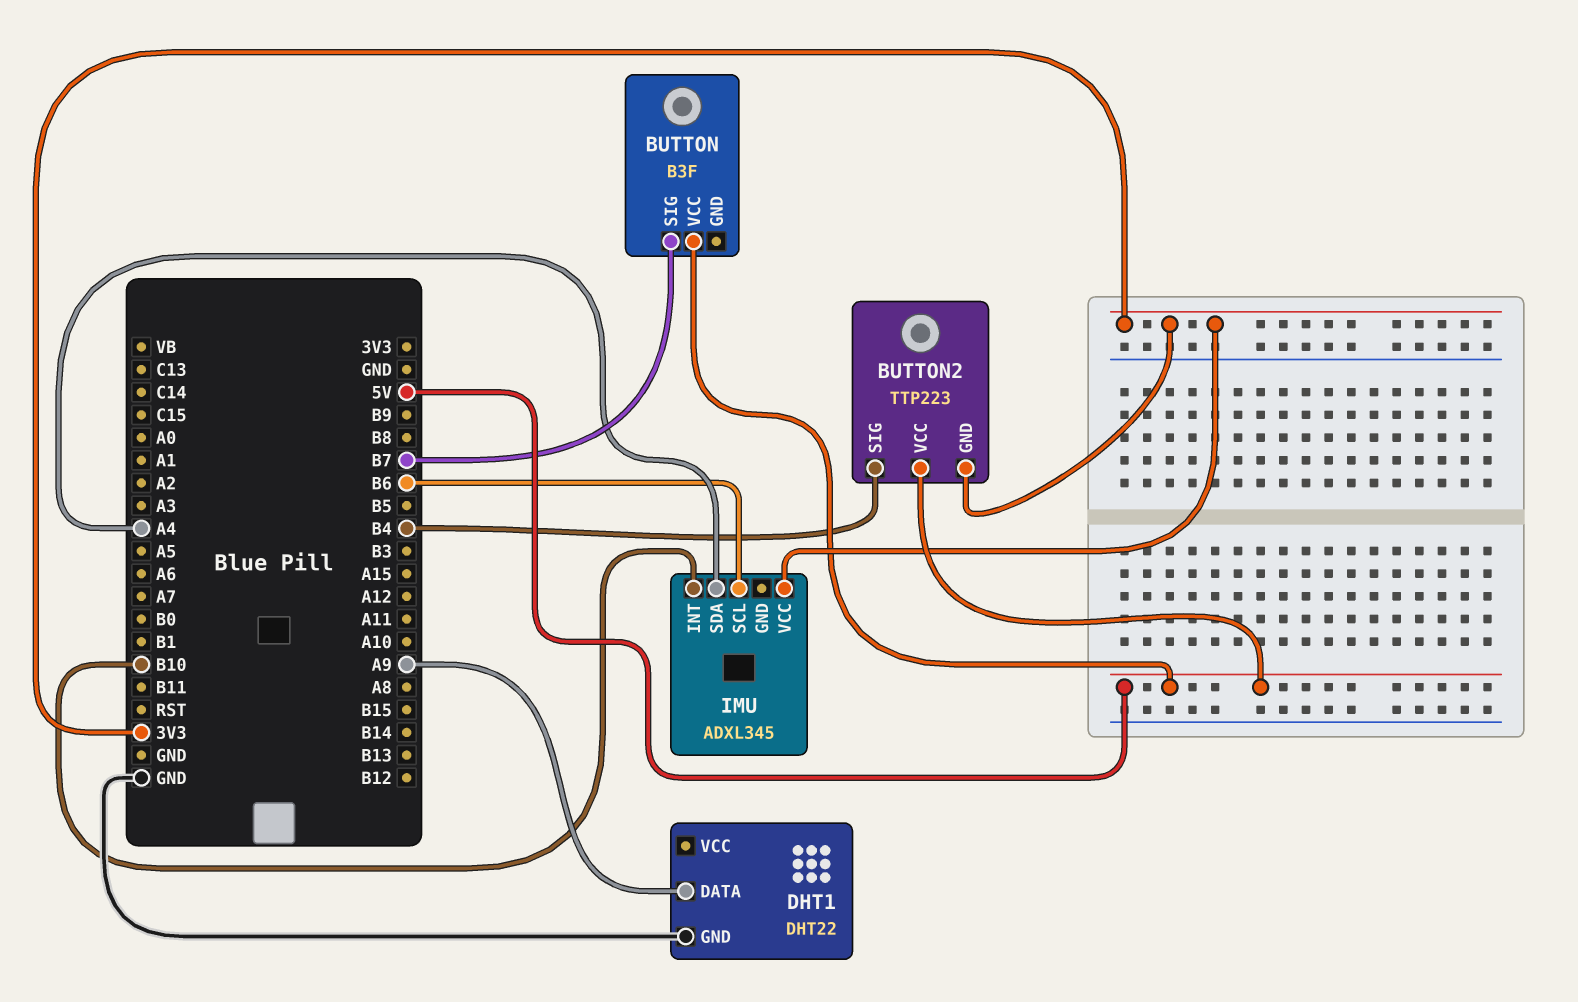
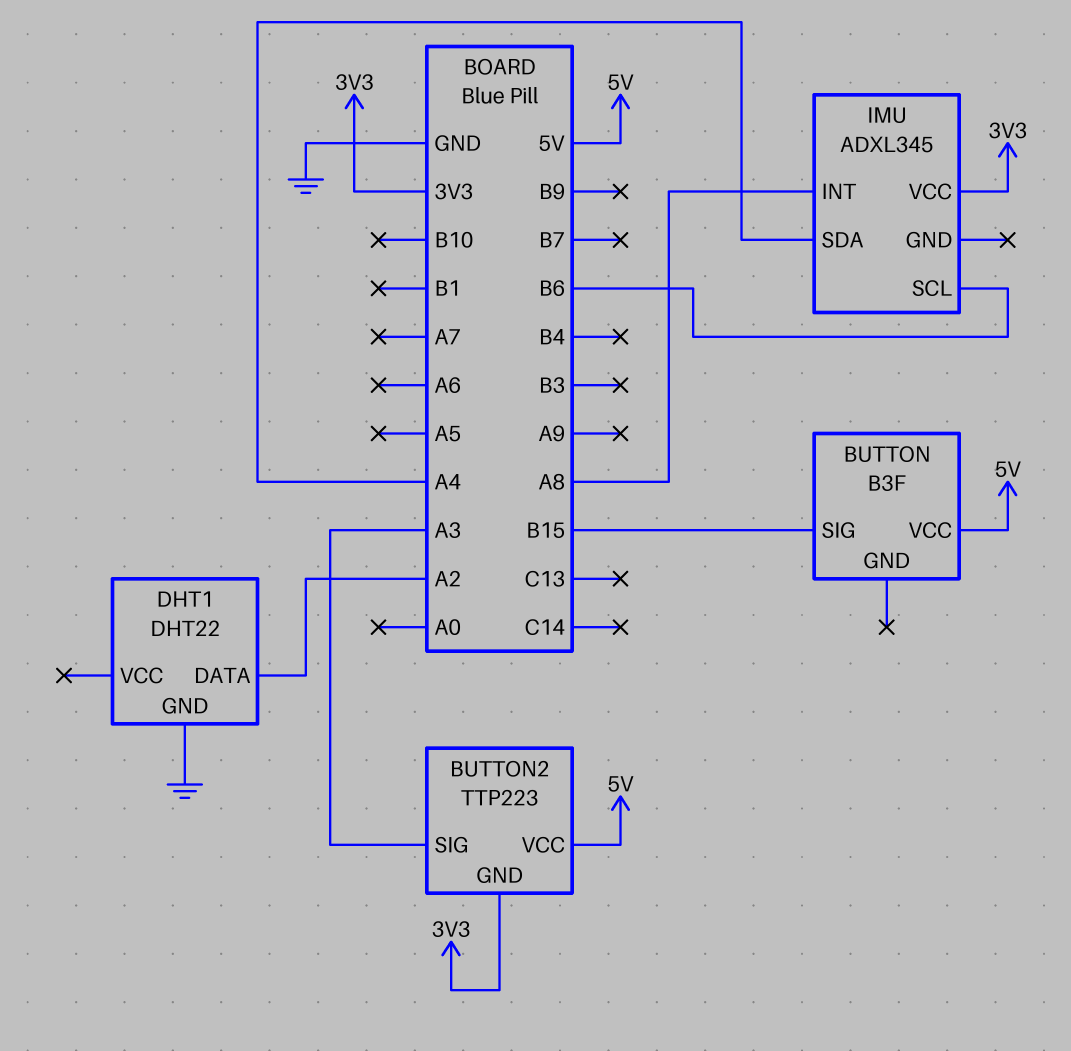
BUTTON pin SIG: B7 -> B15
BUTTON2 pin SIG: B4 -> A3
DHT1 pin DATA: A9 -> A2
IMU pin INT: B10 -> A8

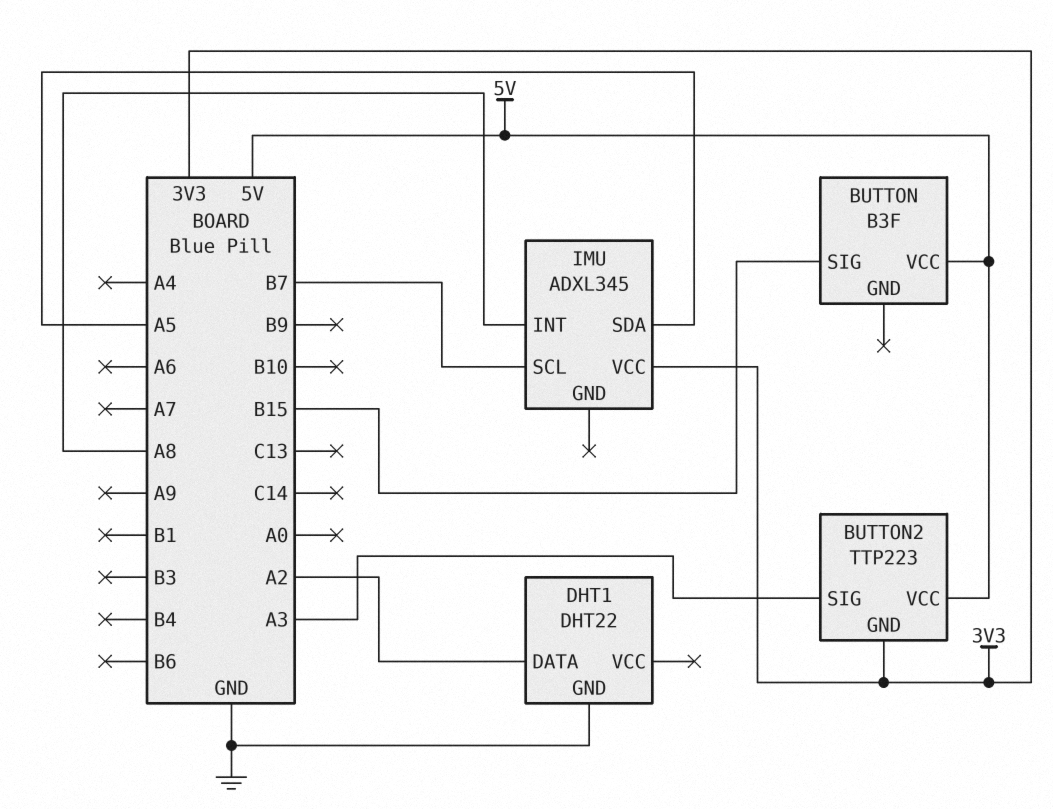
IMU pin SCL: B6 -> B7
IMU pin SDA: A4 -> A5

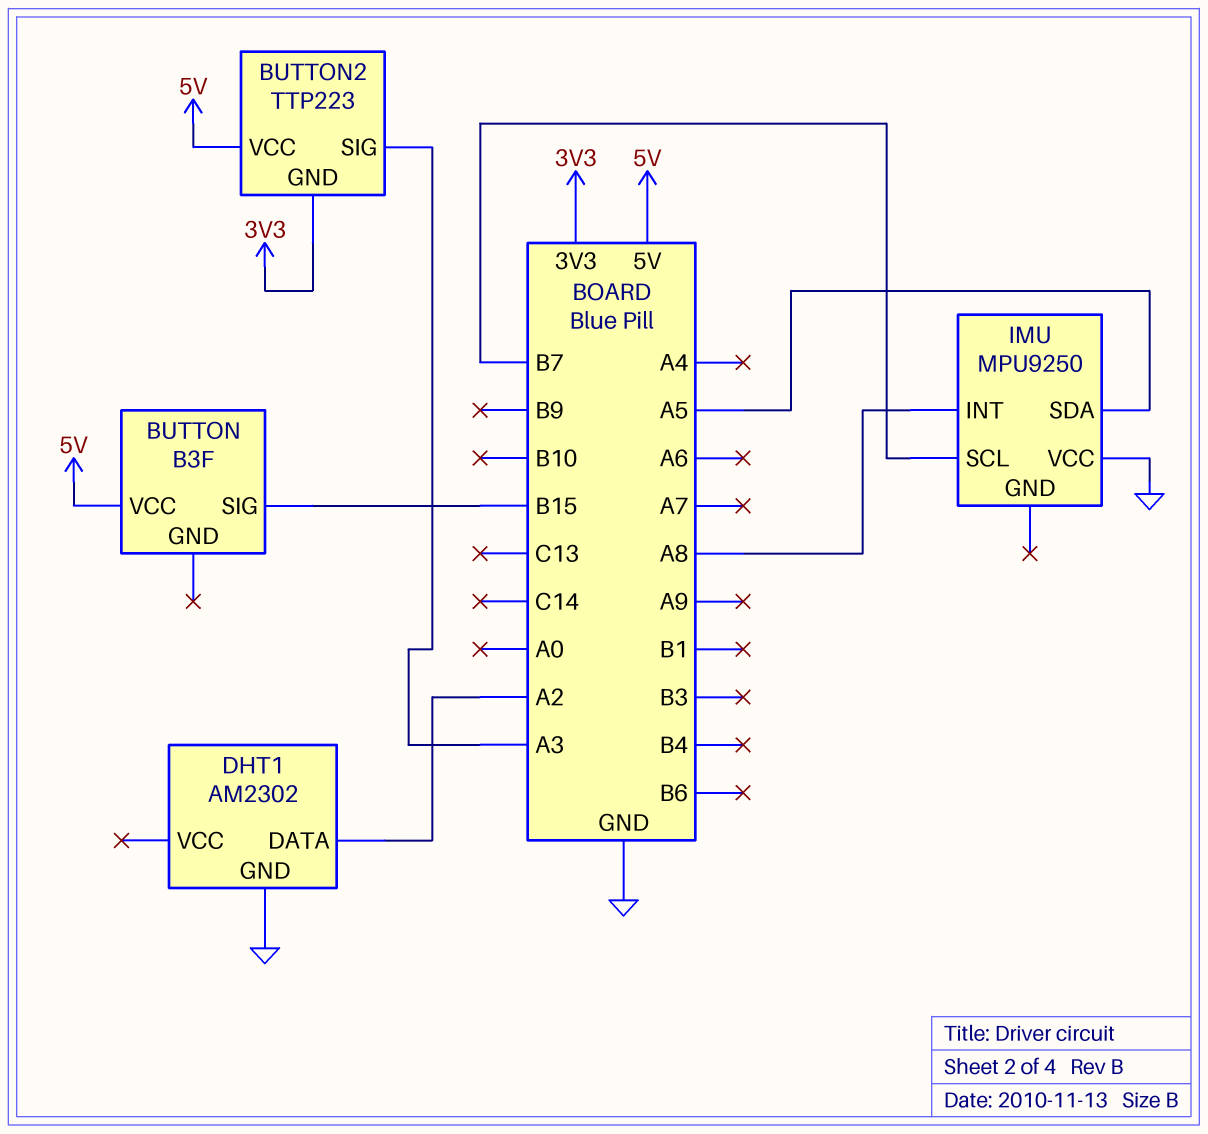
DHT1: DHT22 -> AM2302
IMU: ADXL345 -> MPU9250
IMU pin VCC: 3V3 -> GND

